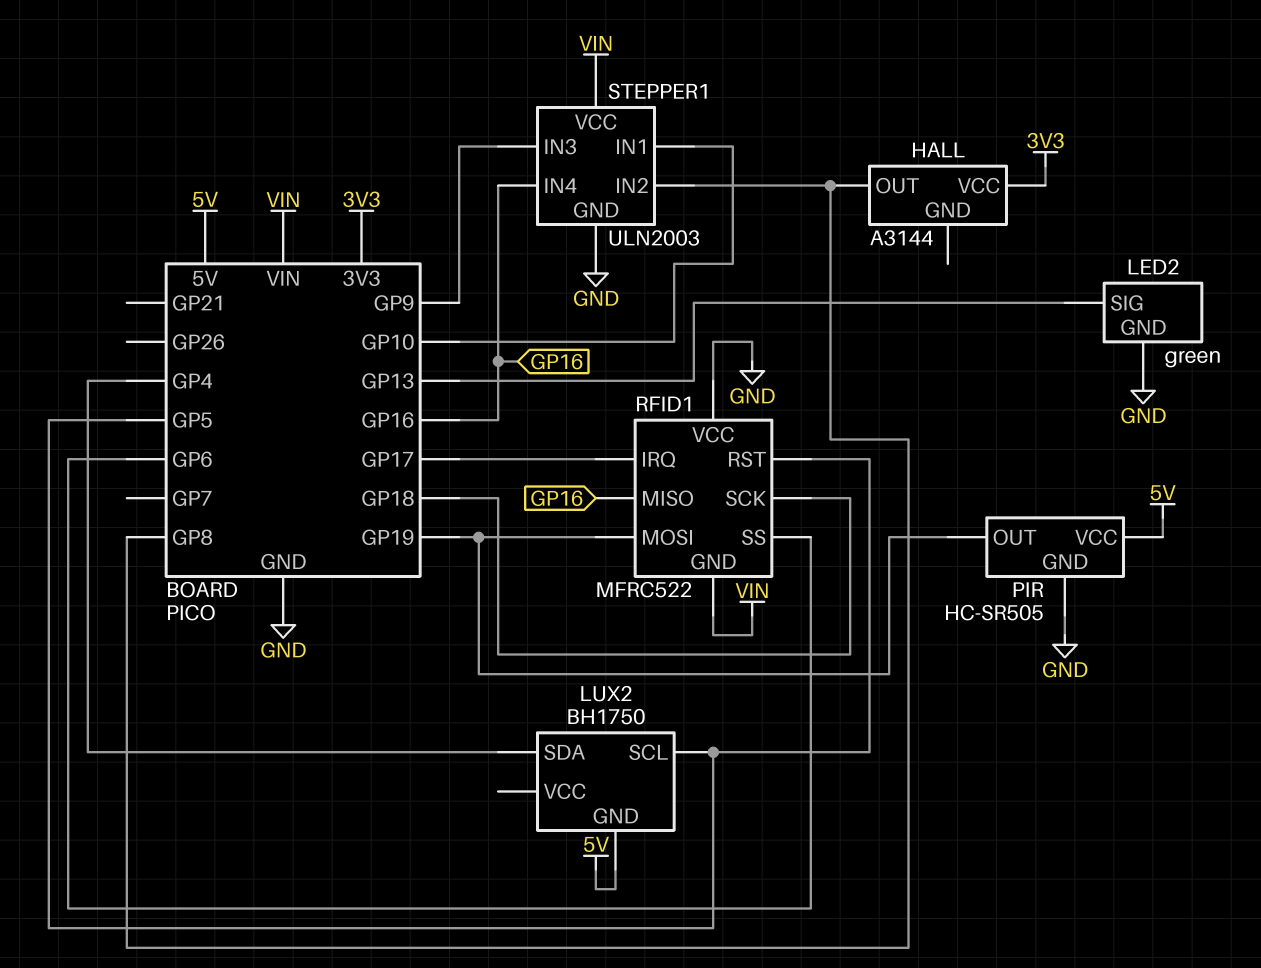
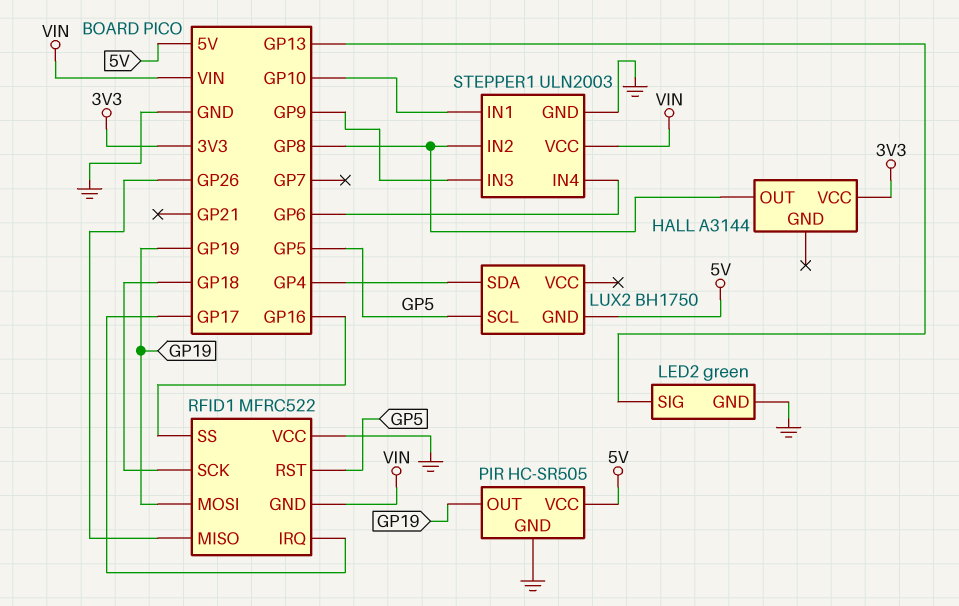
RFID1 pin MISO: GP16 -> GP26
RFID1 pin SS: GP6 -> GP16
STEPPER1 pin IN4: GP16 -> GP6

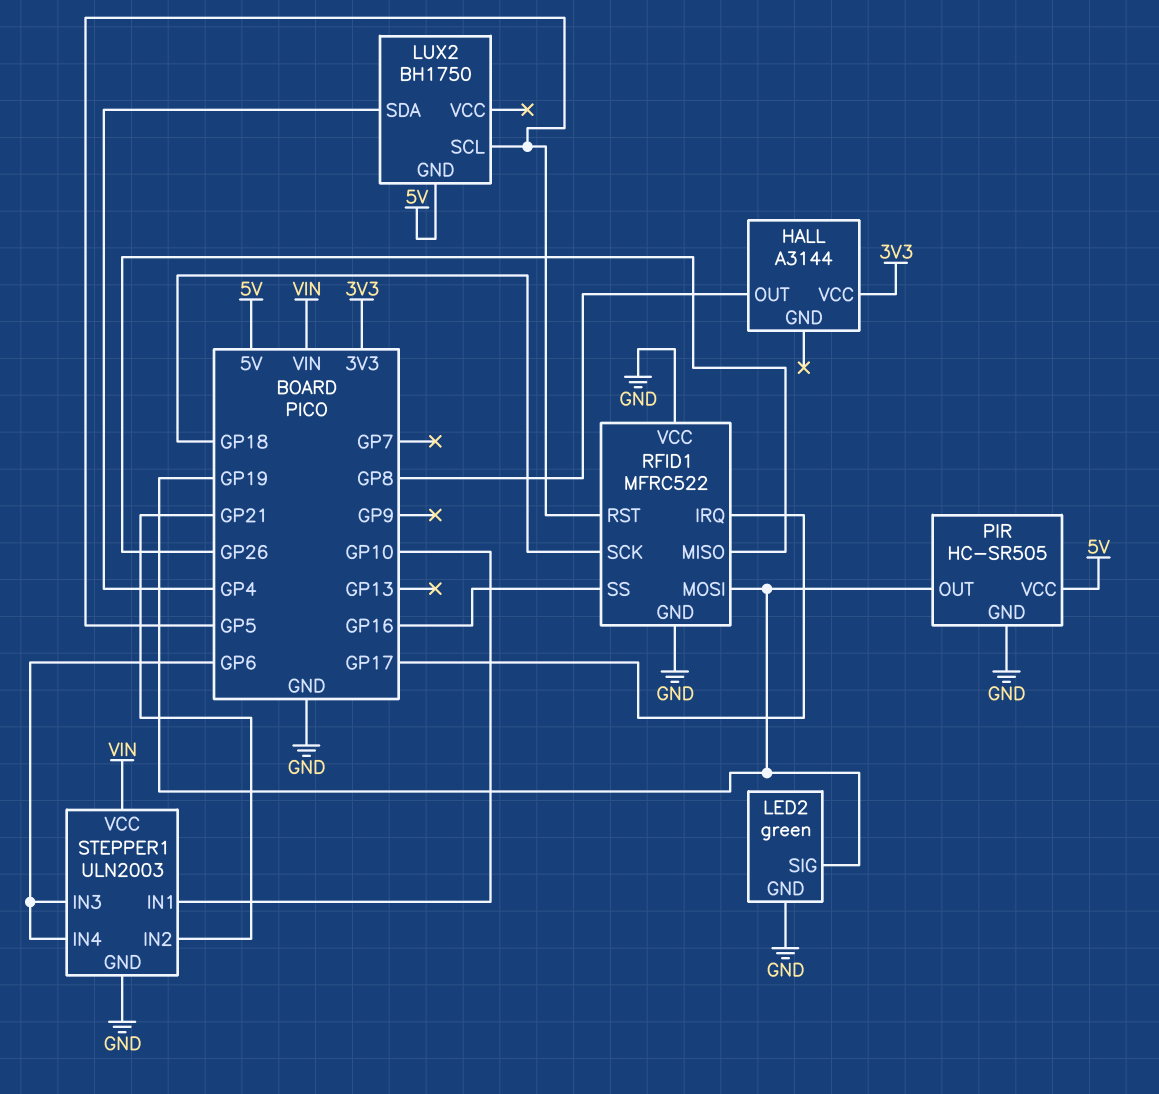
LED2 pin SIG: GP13 -> GP19
RFID1 pin GND: VIN -> GND
STEPPER1 pin IN2: GP8 -> GP21
STEPPER1 pin IN3: GP9 -> GP6

